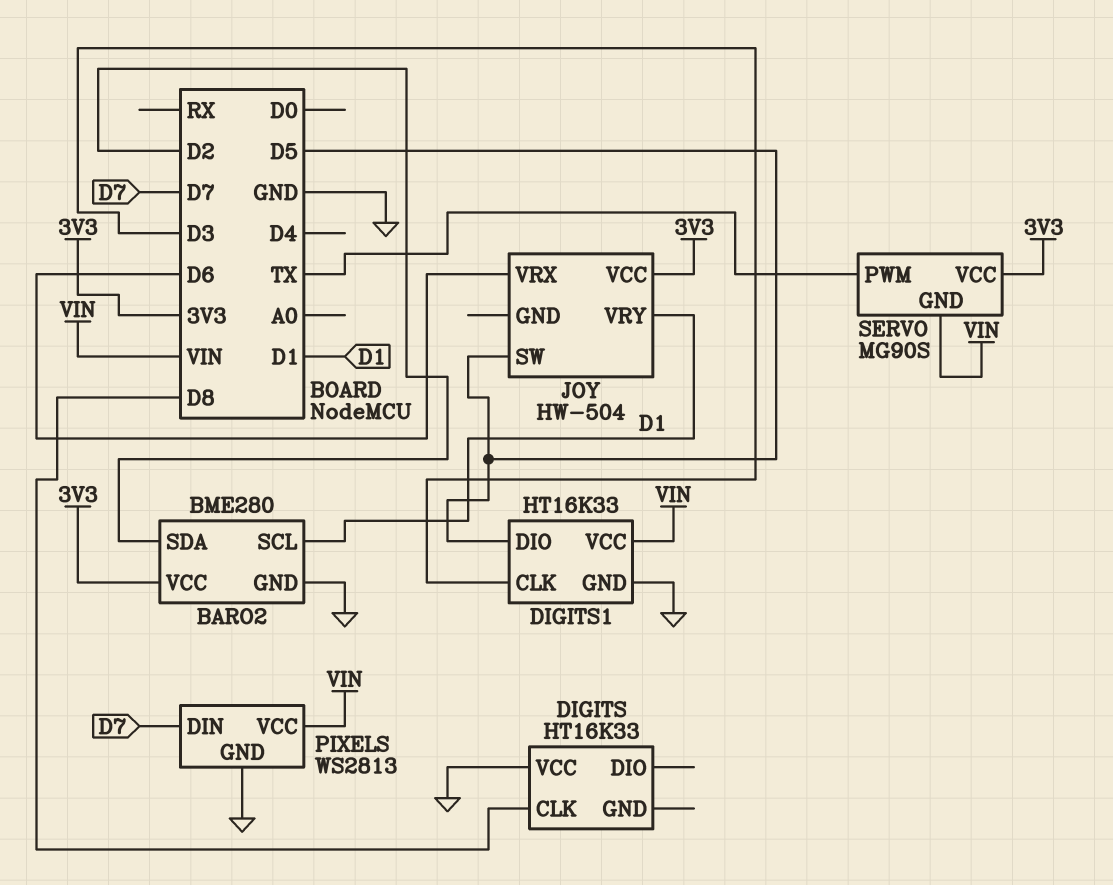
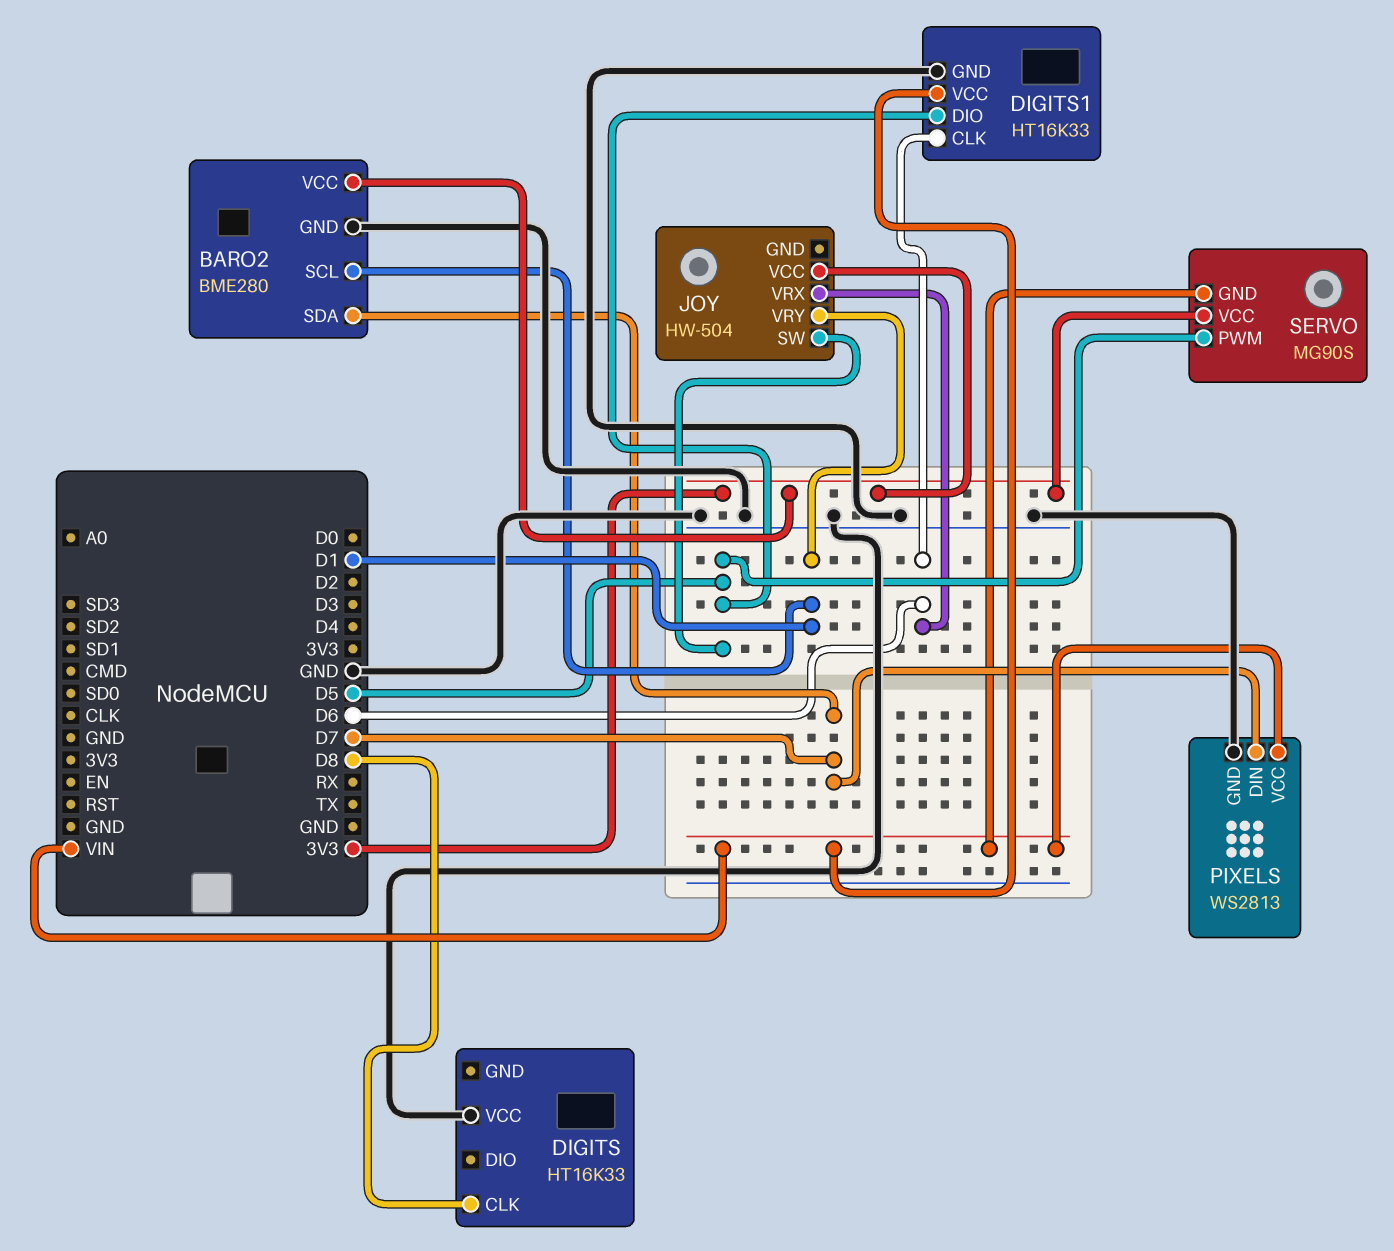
BARO2 pin SDA: D2 -> D7
DIGITS1 pin CLK: D3 -> D6
SERVO pin PWM: TX -> D5

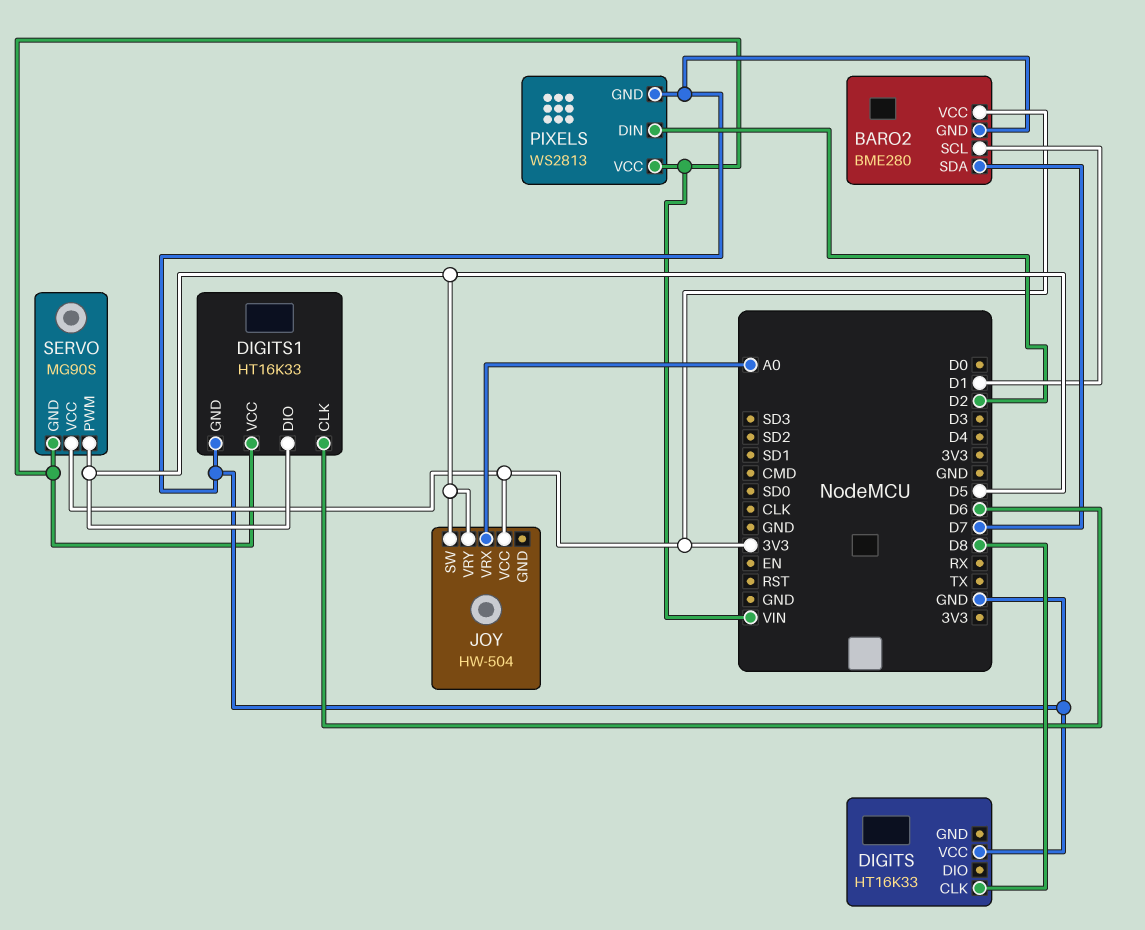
JOY pin VRX: D6 -> A0
JOY pin VRY: D1 -> D5
PIXELS pin DIN: D7 -> D2

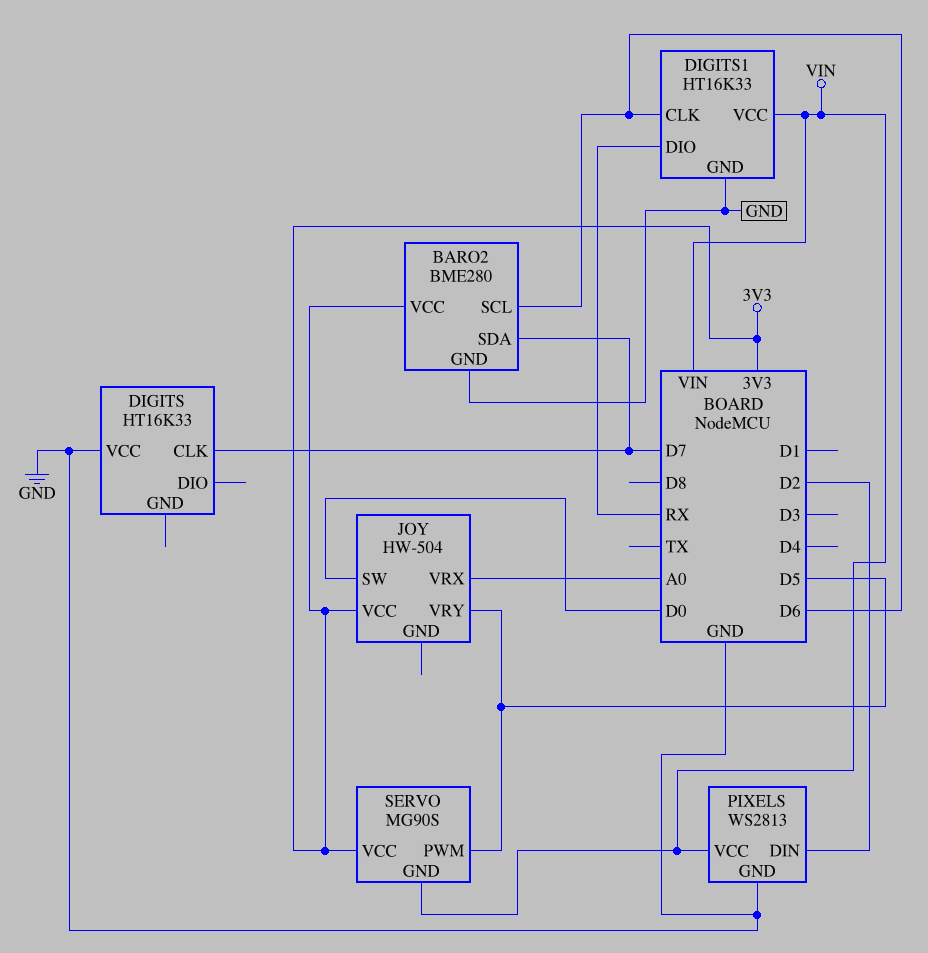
BARO2 pin SCL: D1 -> D6
DIGITS pin CLK: D8 -> D7
DIGITS1 pin DIO: D5 -> RX
JOY pin SW: D5 -> D0

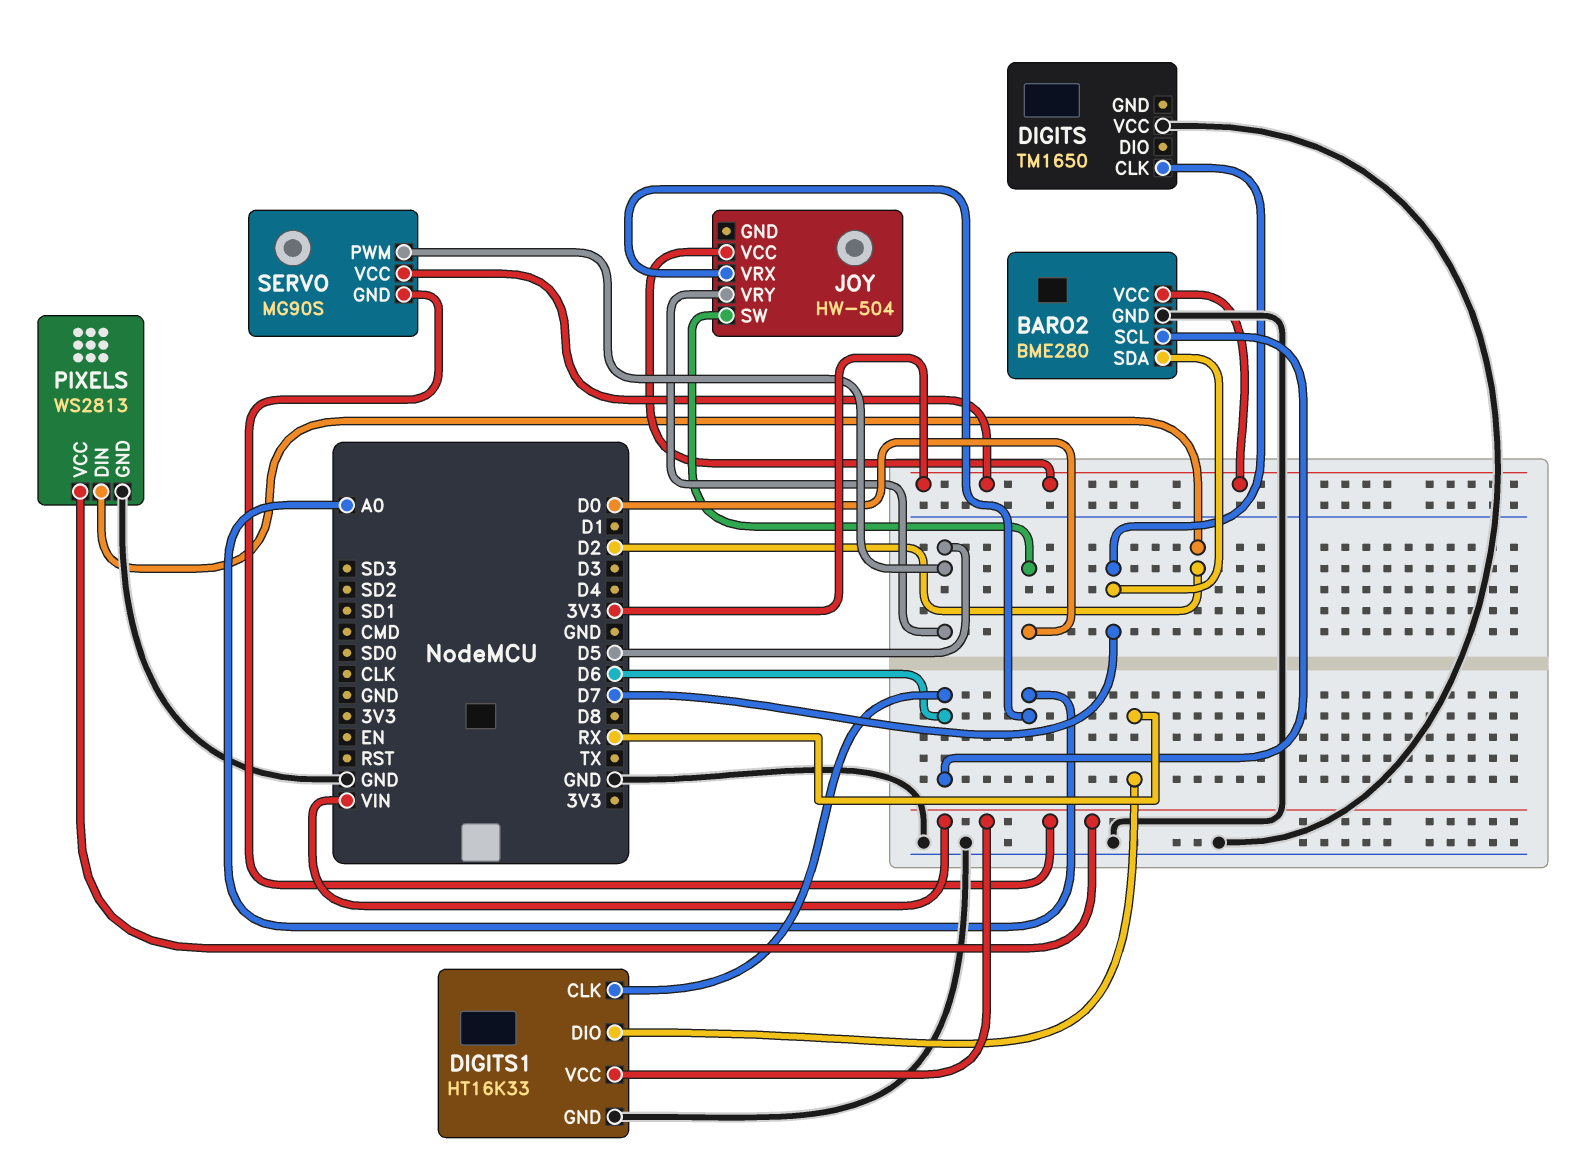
DIGITS: HT16K33 -> TM1650

